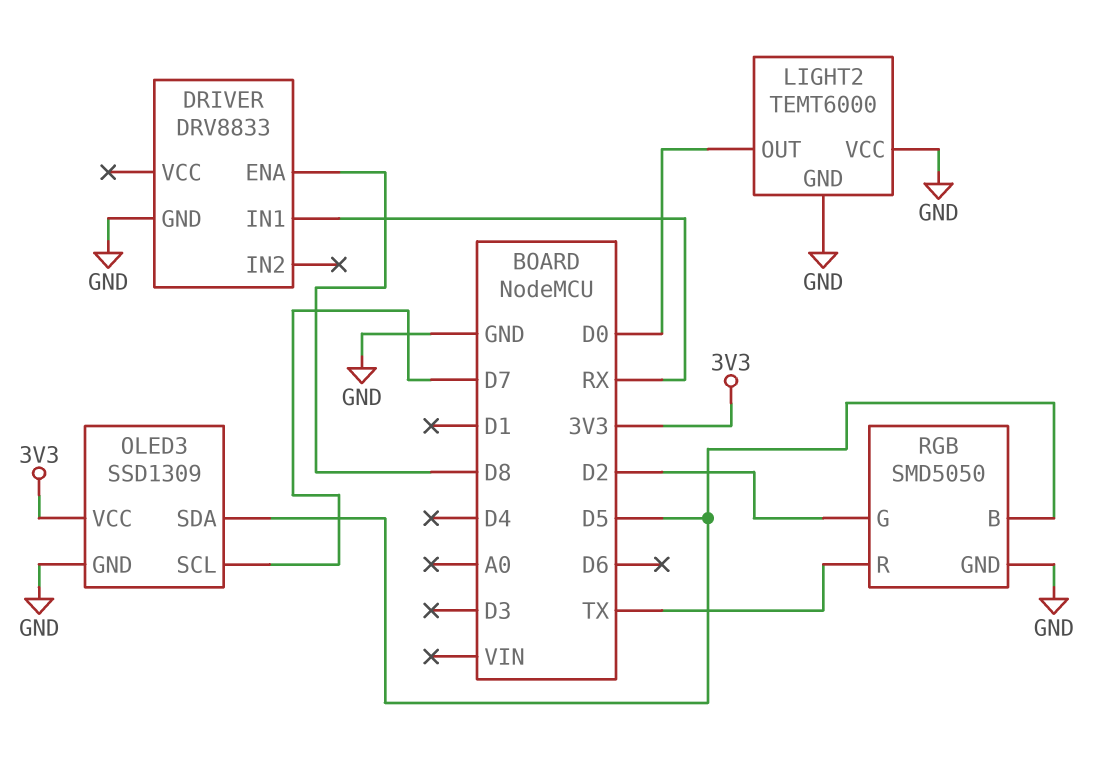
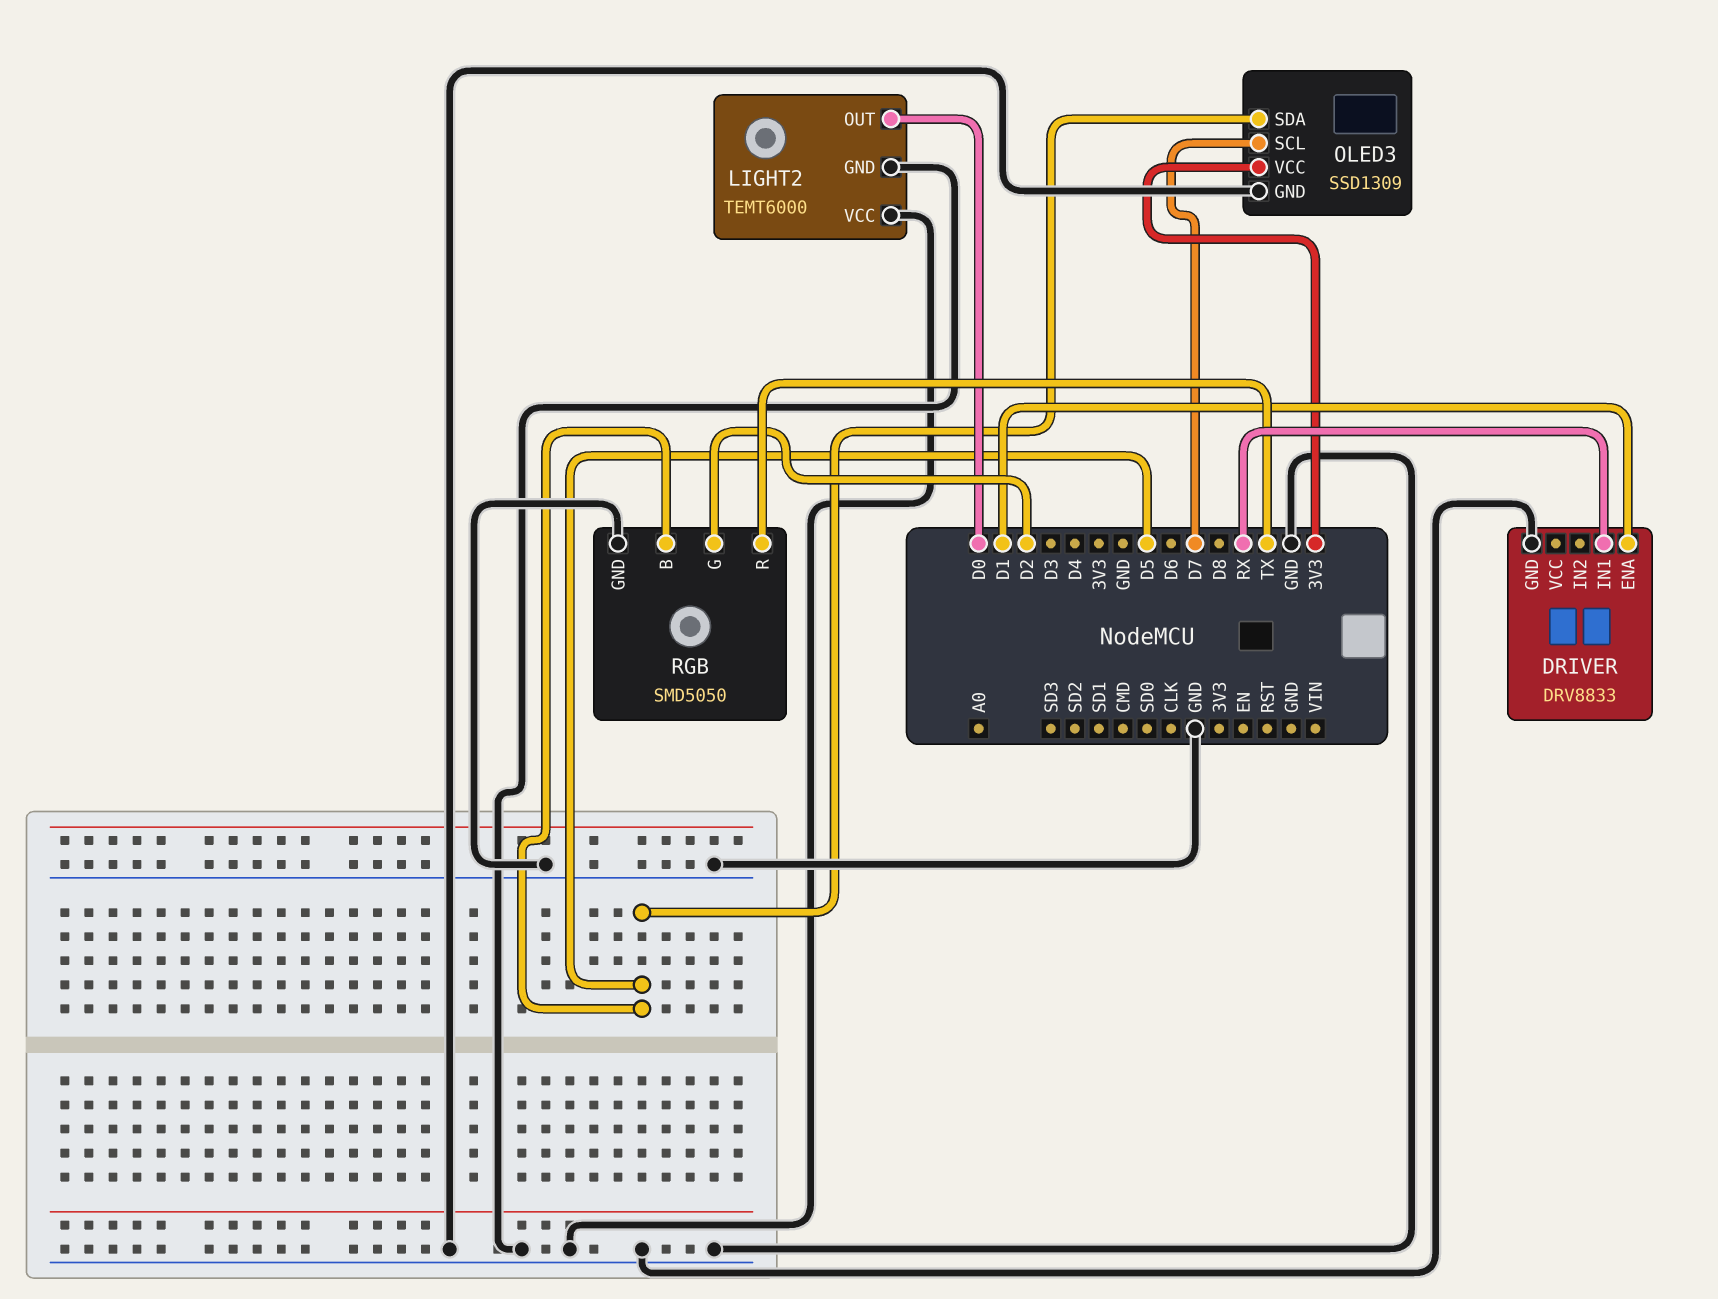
DRIVER pin ENA: D8 -> D1

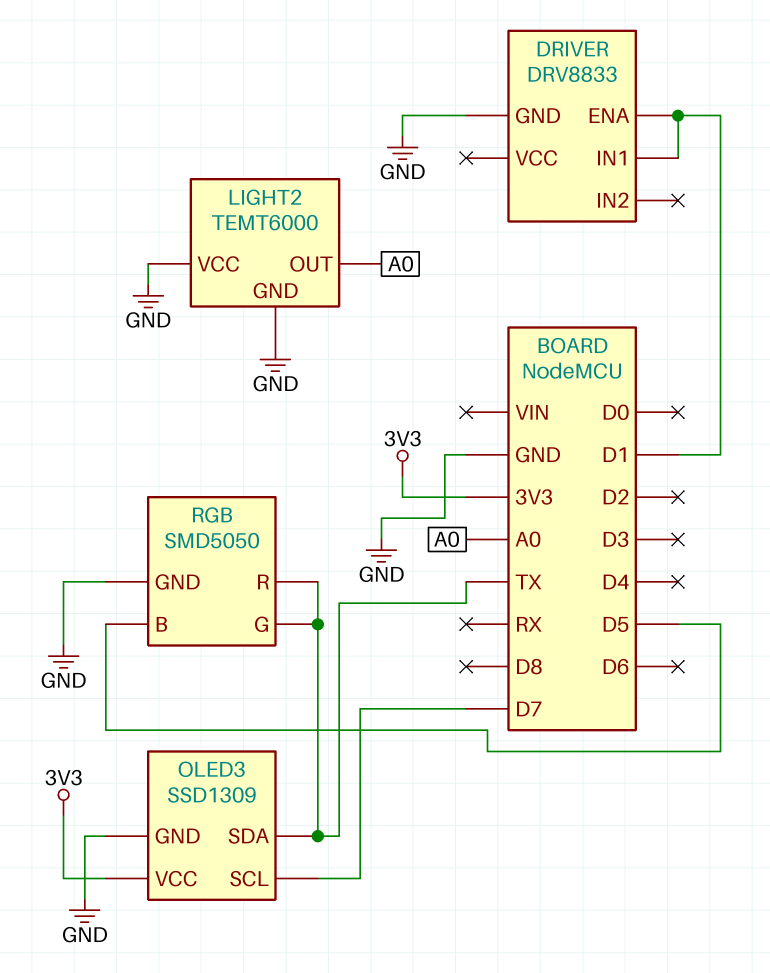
DRIVER pin IN1: RX -> D1
LIGHT2 pin OUT: D0 -> A0
OLED3 pin SDA: D5 -> TX
RGB pin G: D2 -> TX

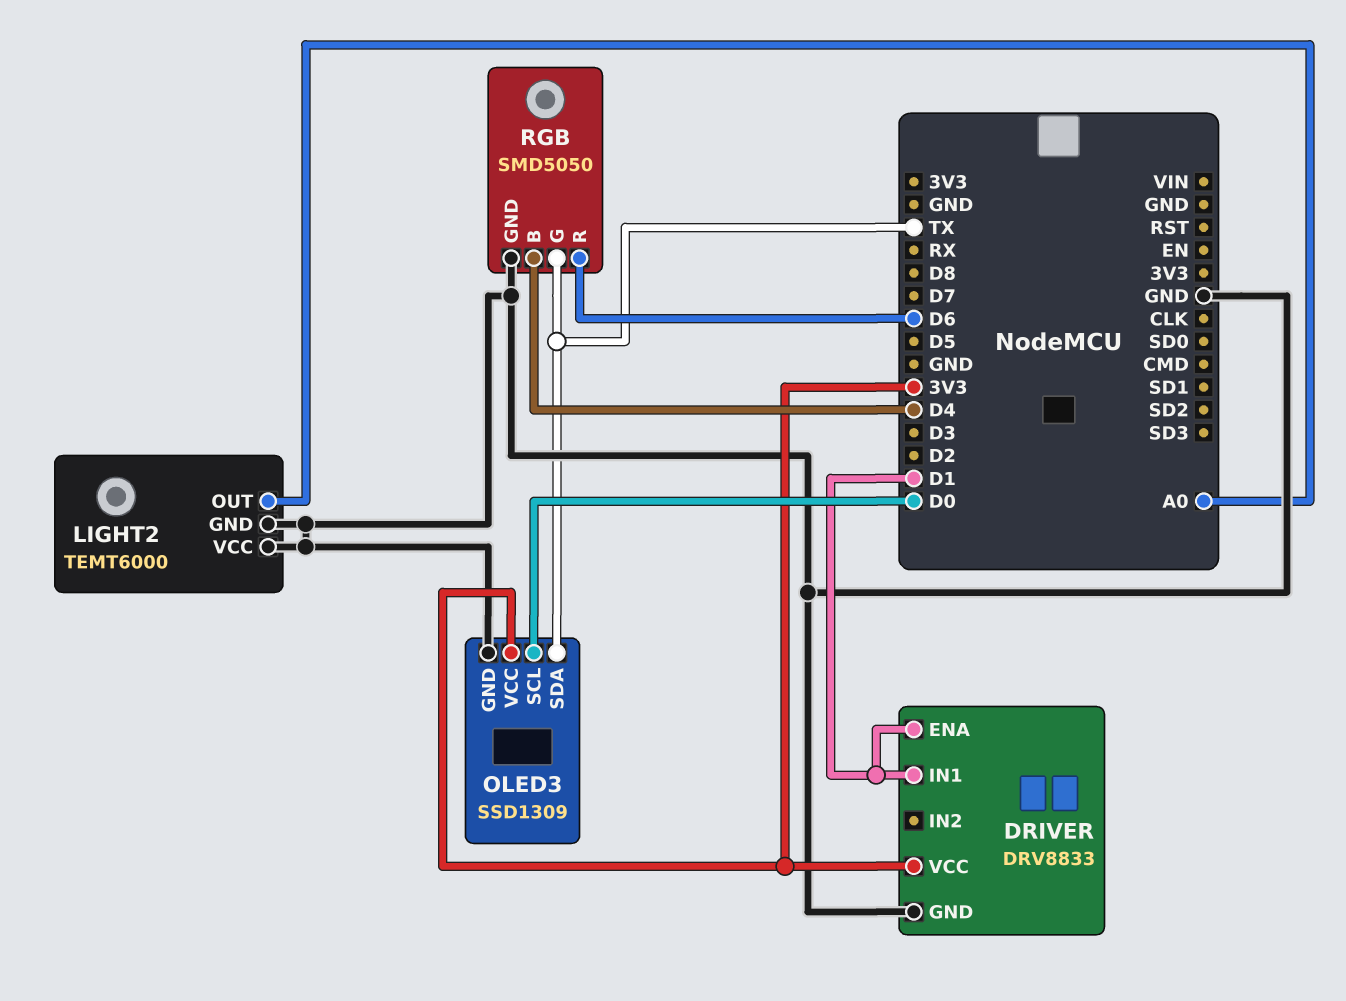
DRIVER pin VCC: none -> 3V3
OLED3 pin SCL: D7 -> D0
RGB pin B: D5 -> D4
RGB pin R: TX -> D6

